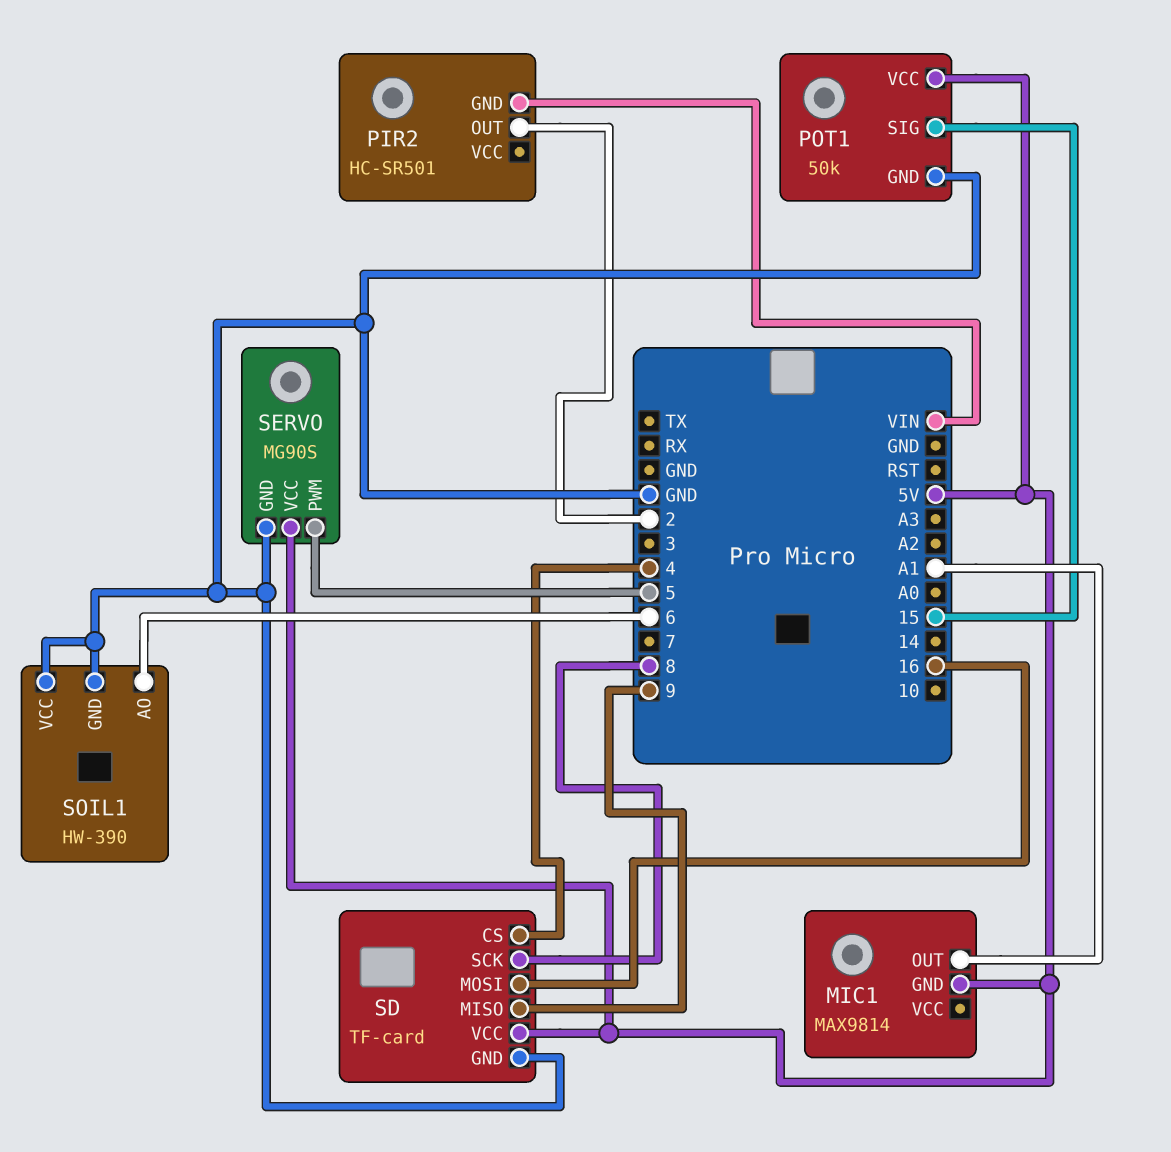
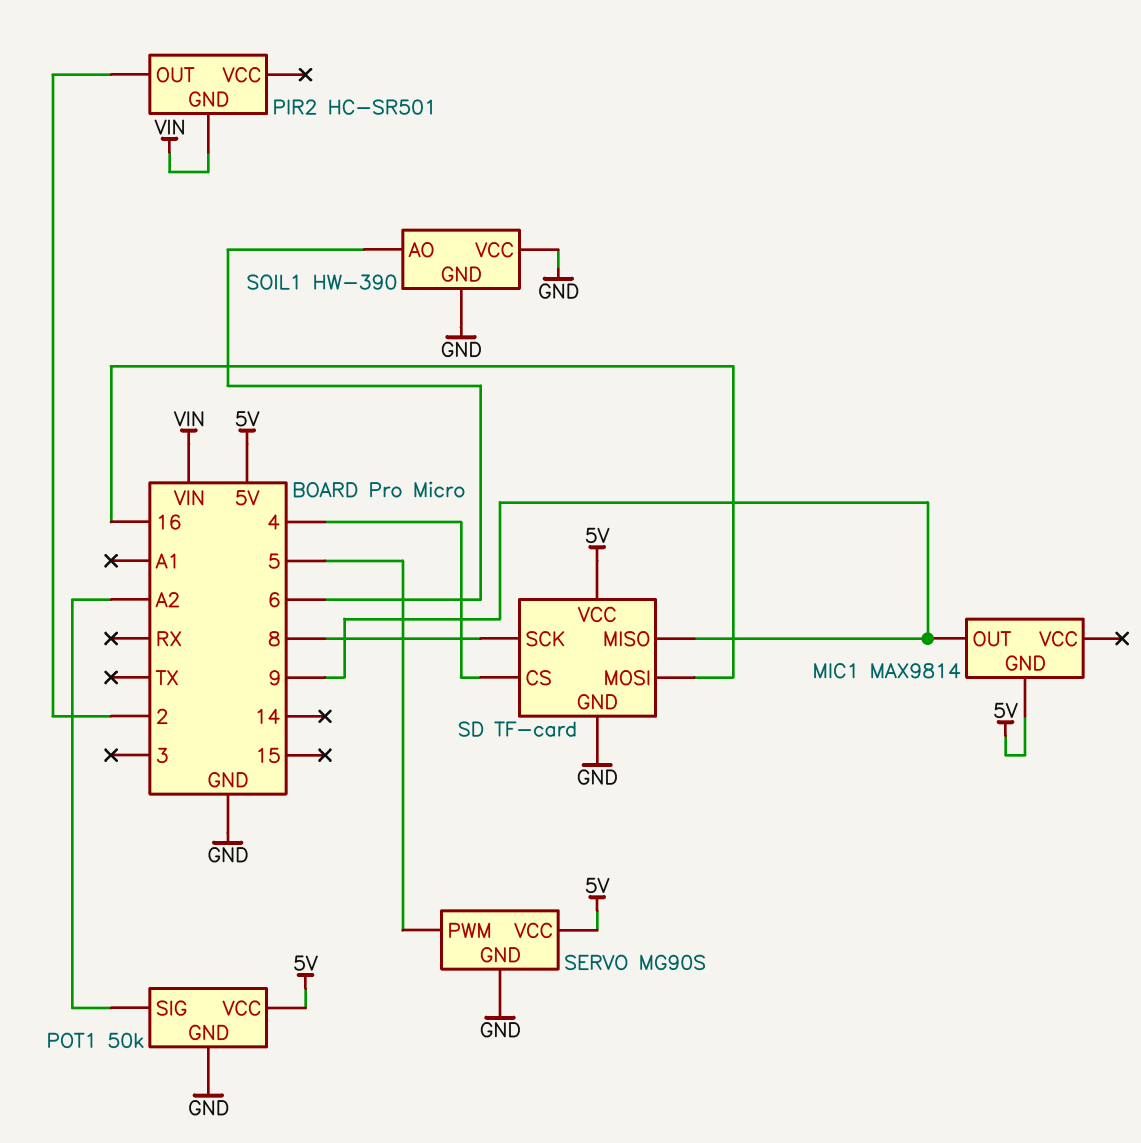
MIC1 pin OUT: A1 -> 9
POT1 pin SIG: 15 -> A2

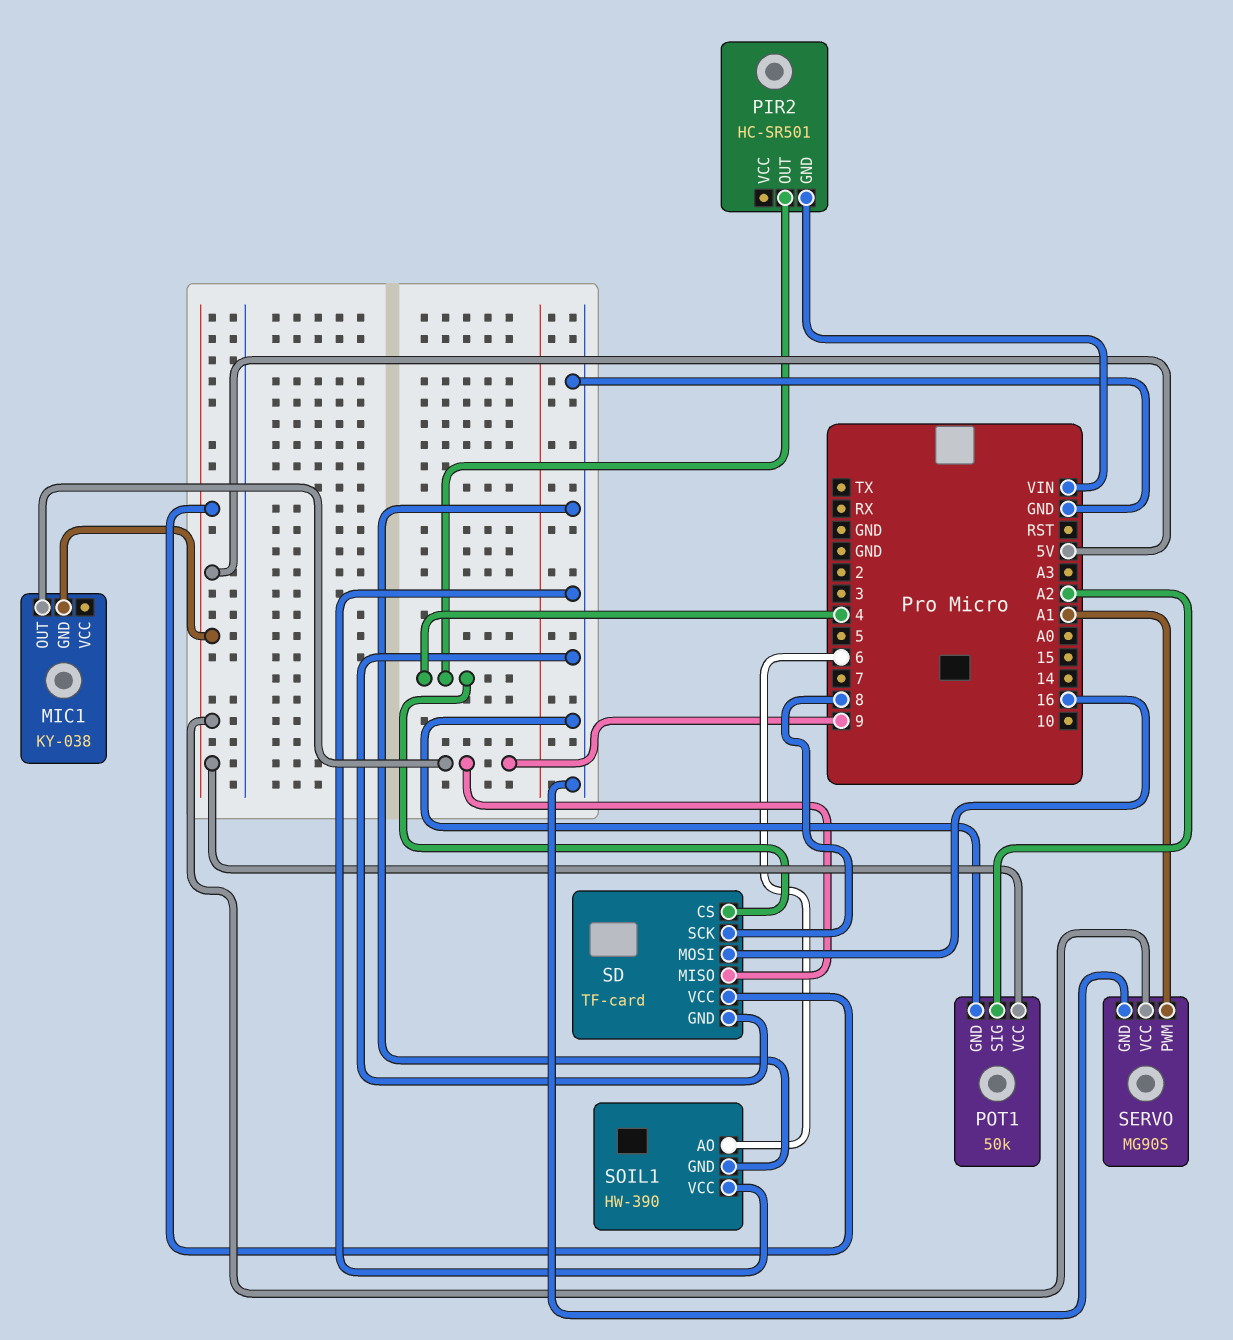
MIC1: MAX9814 -> KY-038
PIR2 pin OUT: 2 -> 4
SERVO pin PWM: 5 -> A1

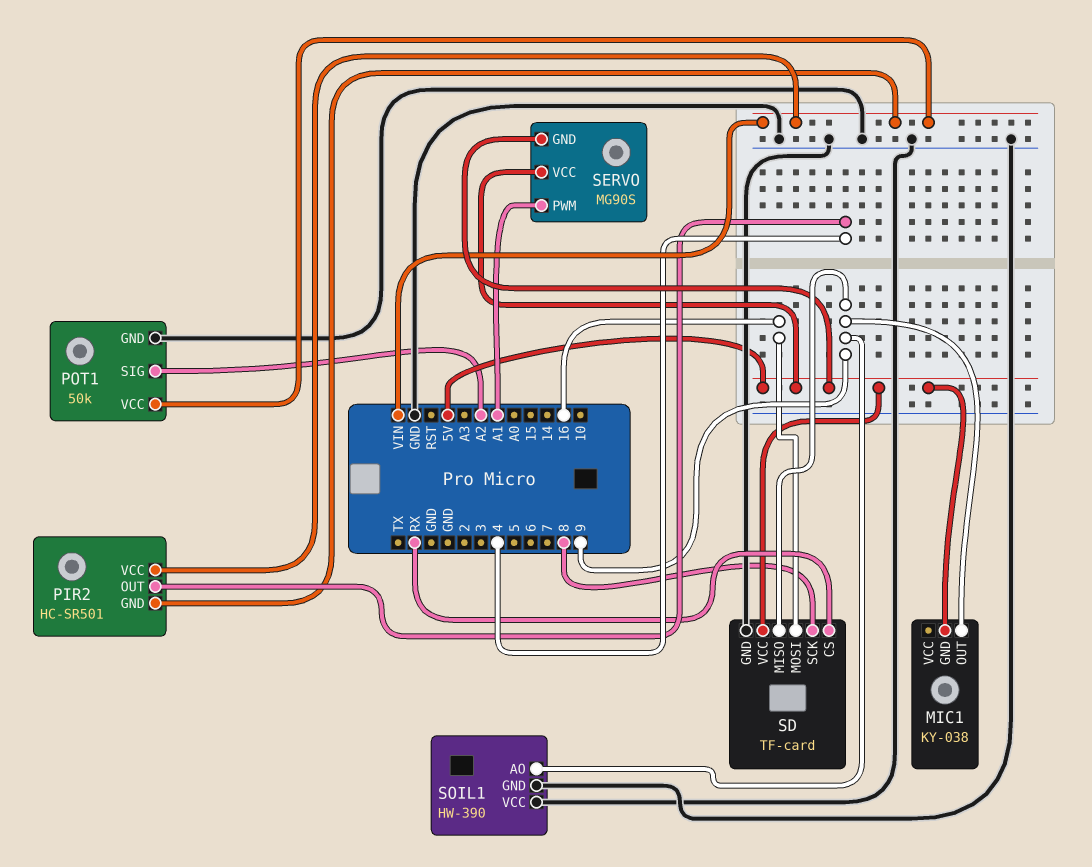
PIR2 pin VCC: none -> VIN
POT1 pin VCC: 5V -> VIN
SD pin CS: 4 -> RX
SERVO pin GND: GND -> 5V
SOIL1 pin AO: 6 -> 9

